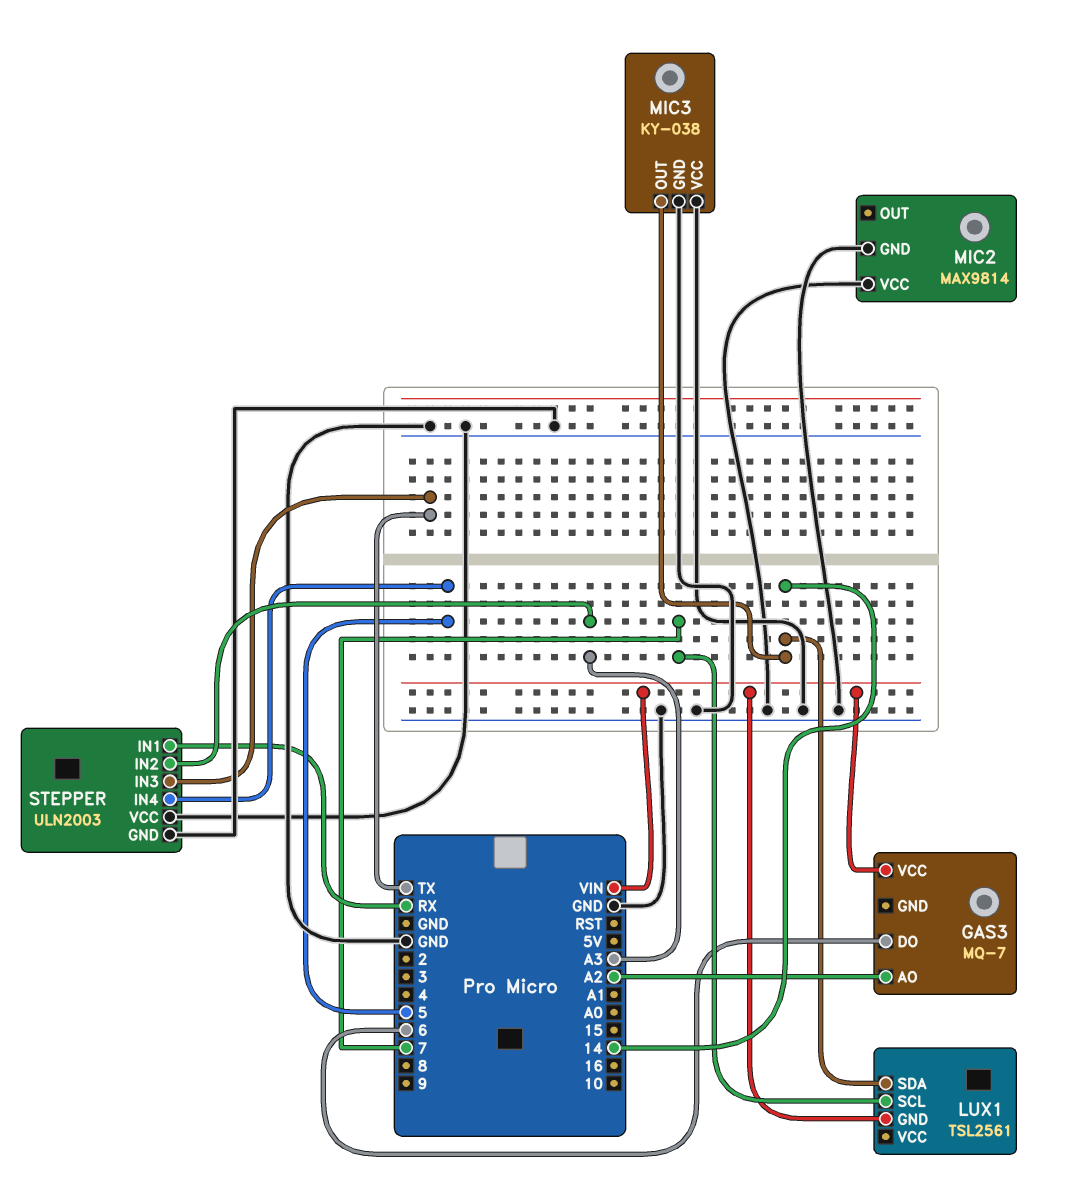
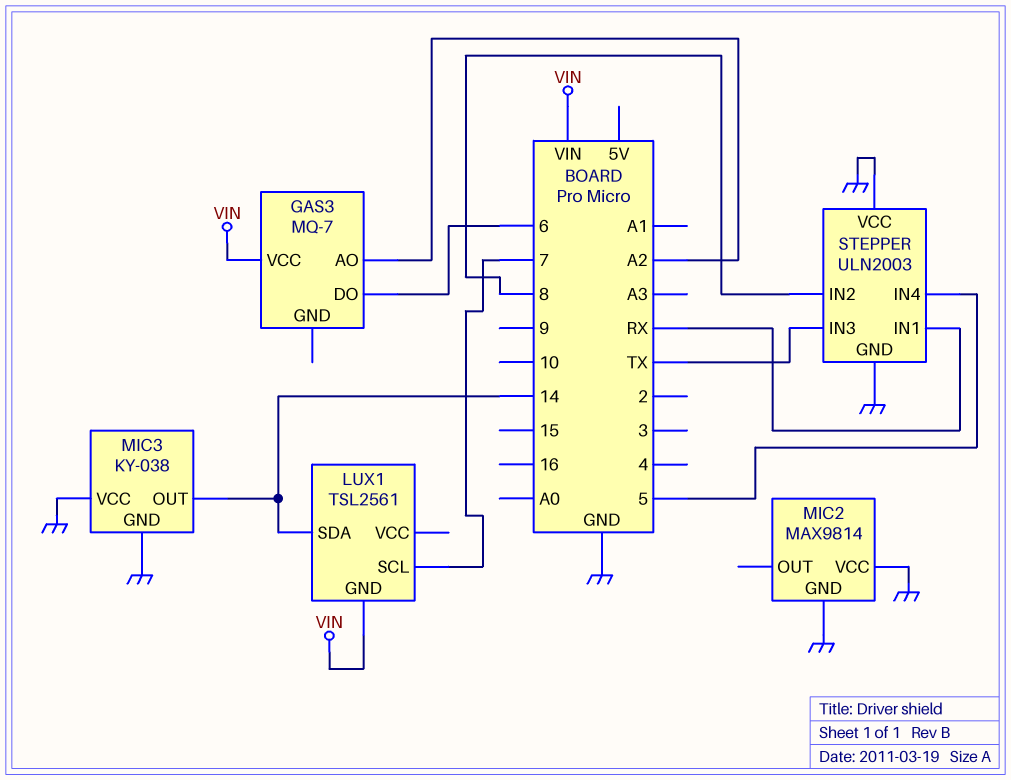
STEPPER pin IN2: A3 -> 8

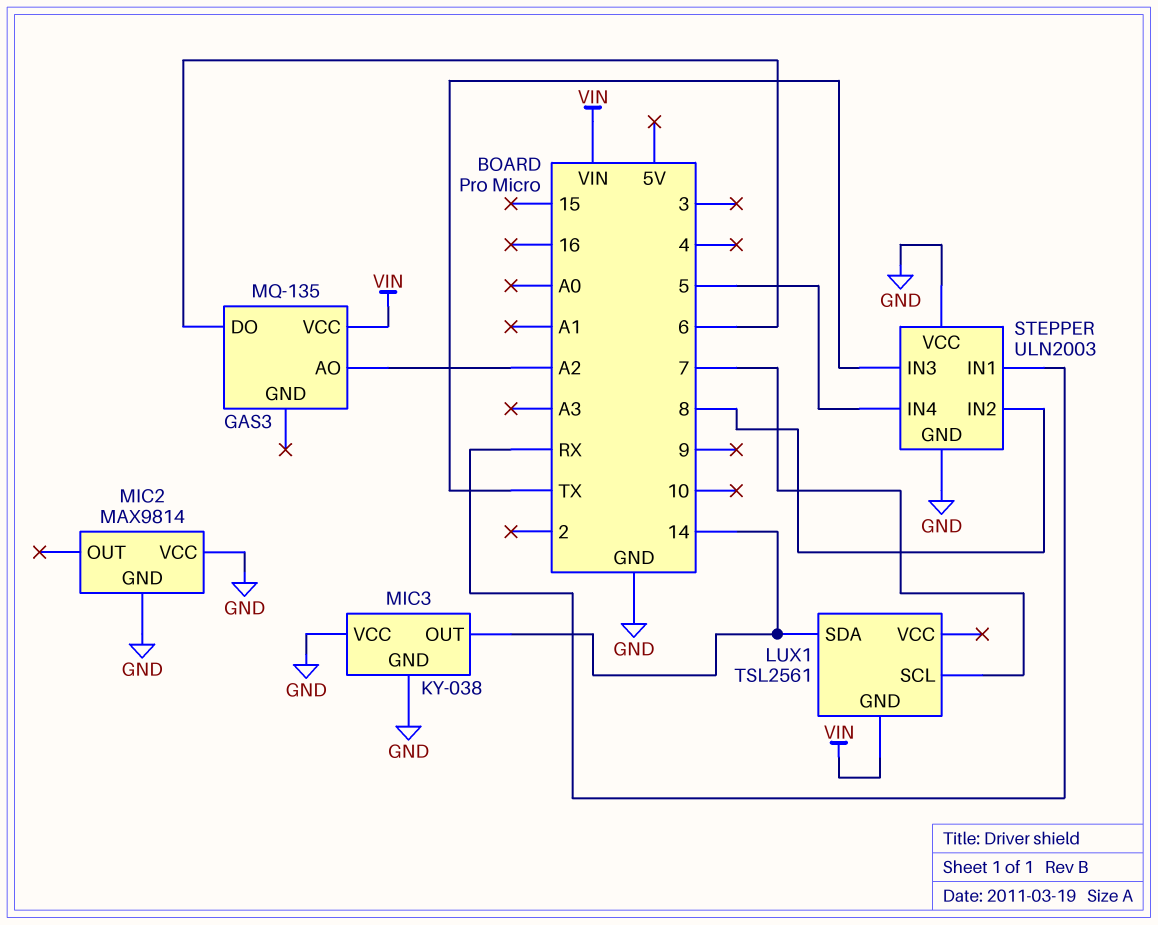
GAS3: MQ-7 -> MQ-135

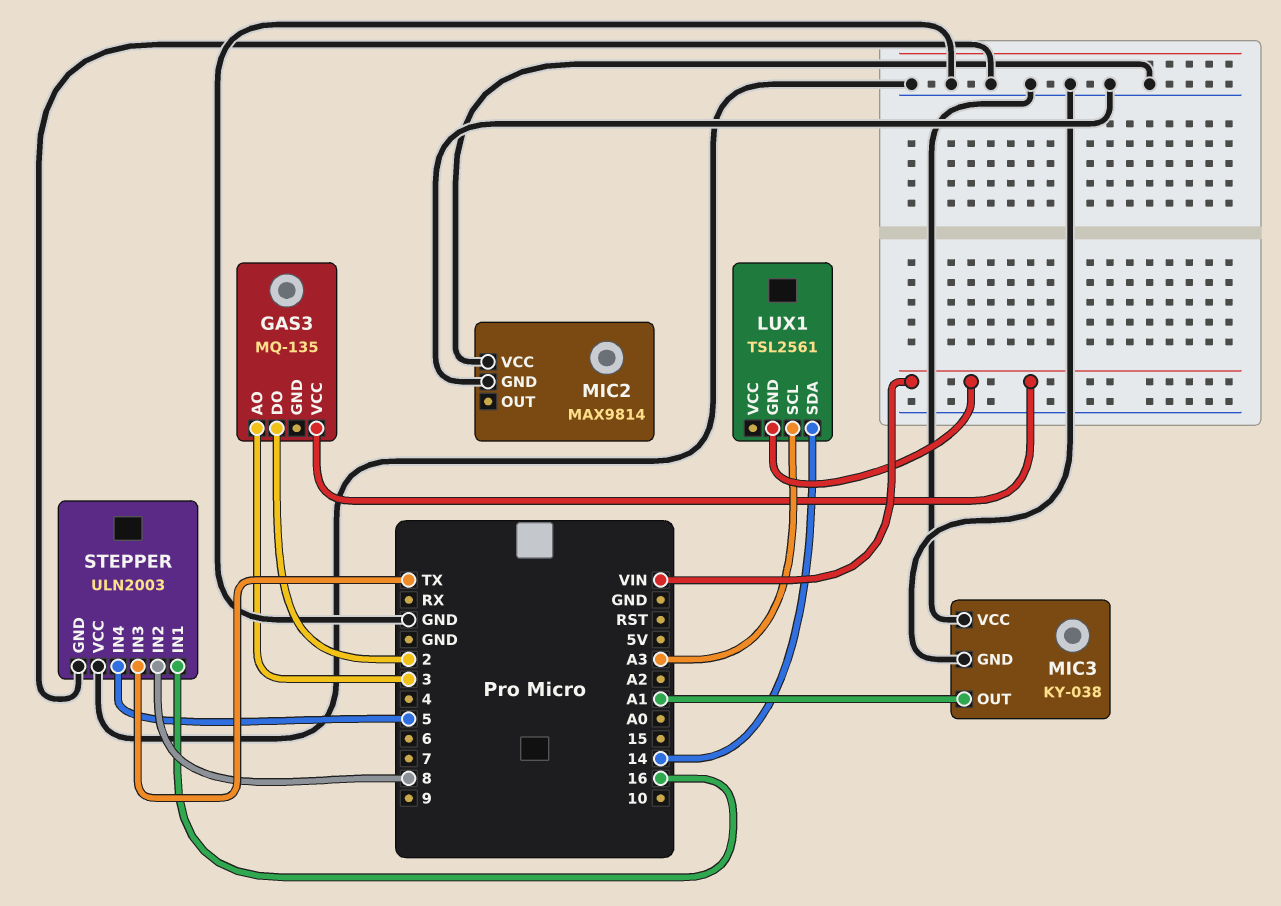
GAS3 pin AO: A2 -> 3
GAS3 pin DO: 6 -> 2
LUX1 pin SCL: 7 -> A3
MIC3 pin OUT: 14 -> A1
STEPPER pin IN1: RX -> 16

